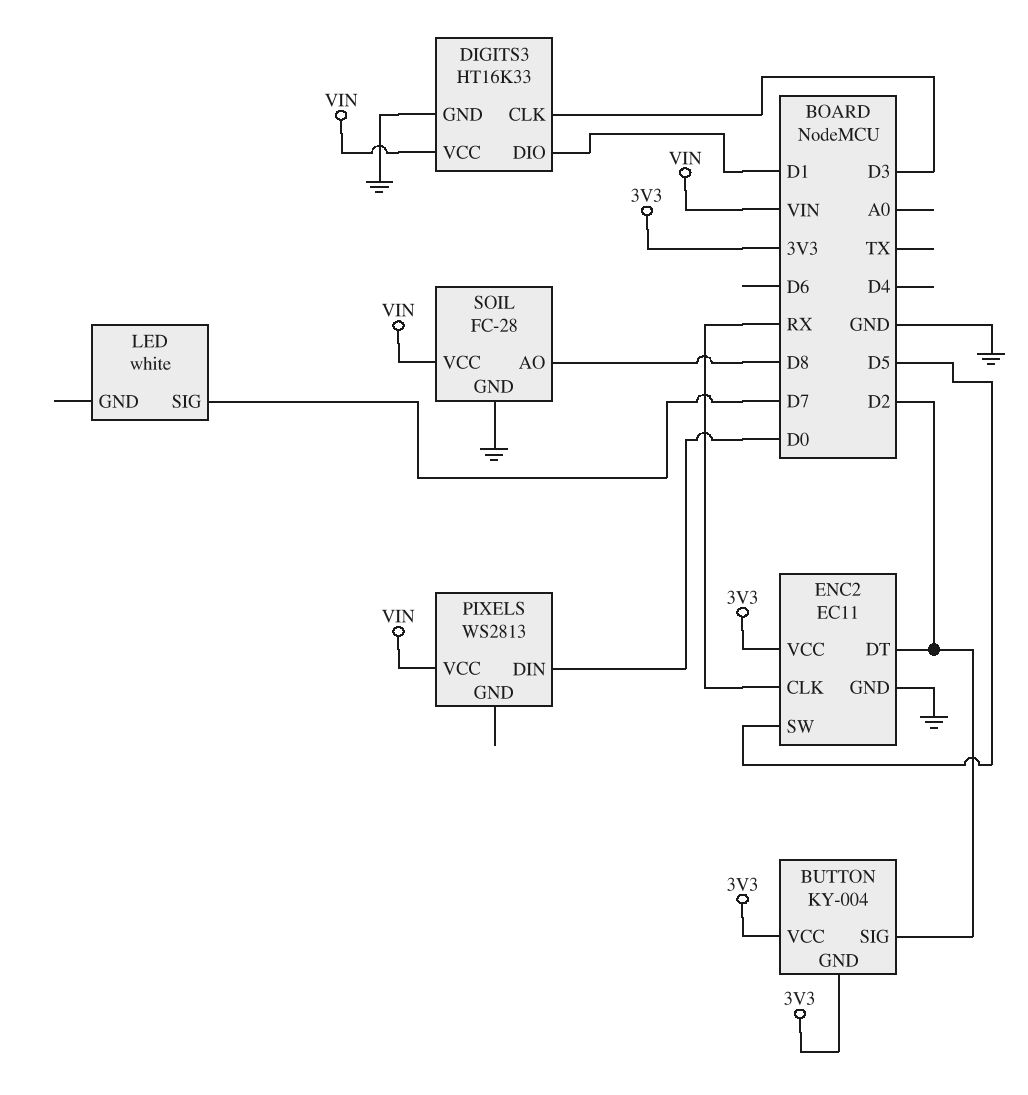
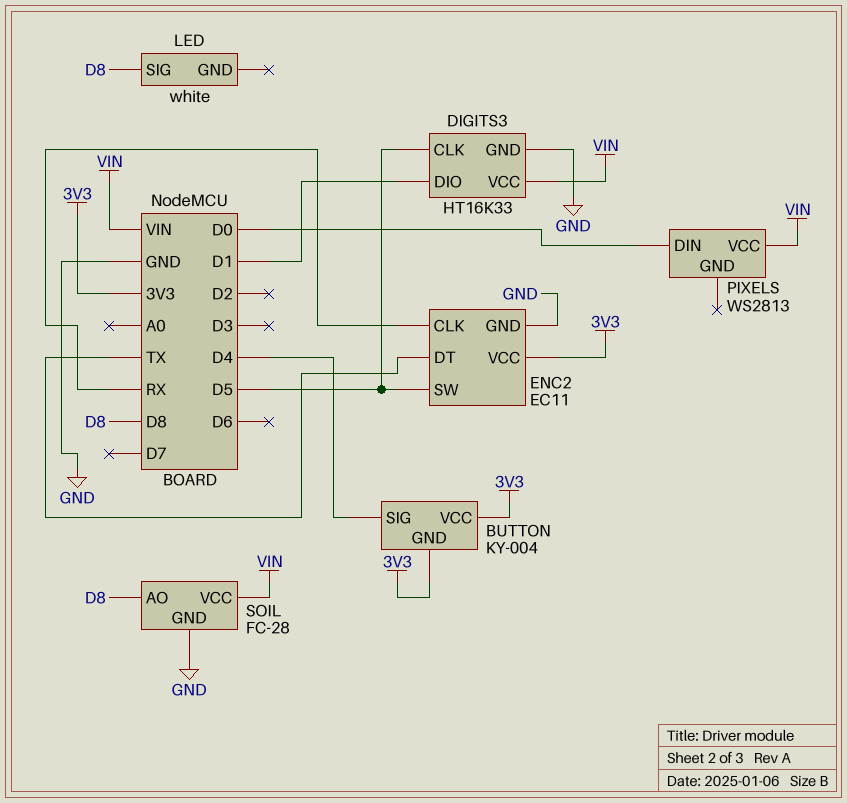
BUTTON pin SIG: D2 -> D4
DIGITS3 pin CLK: D3 -> D5
ENC2 pin DT: D2 -> TX
LED pin SIG: D7 -> D8

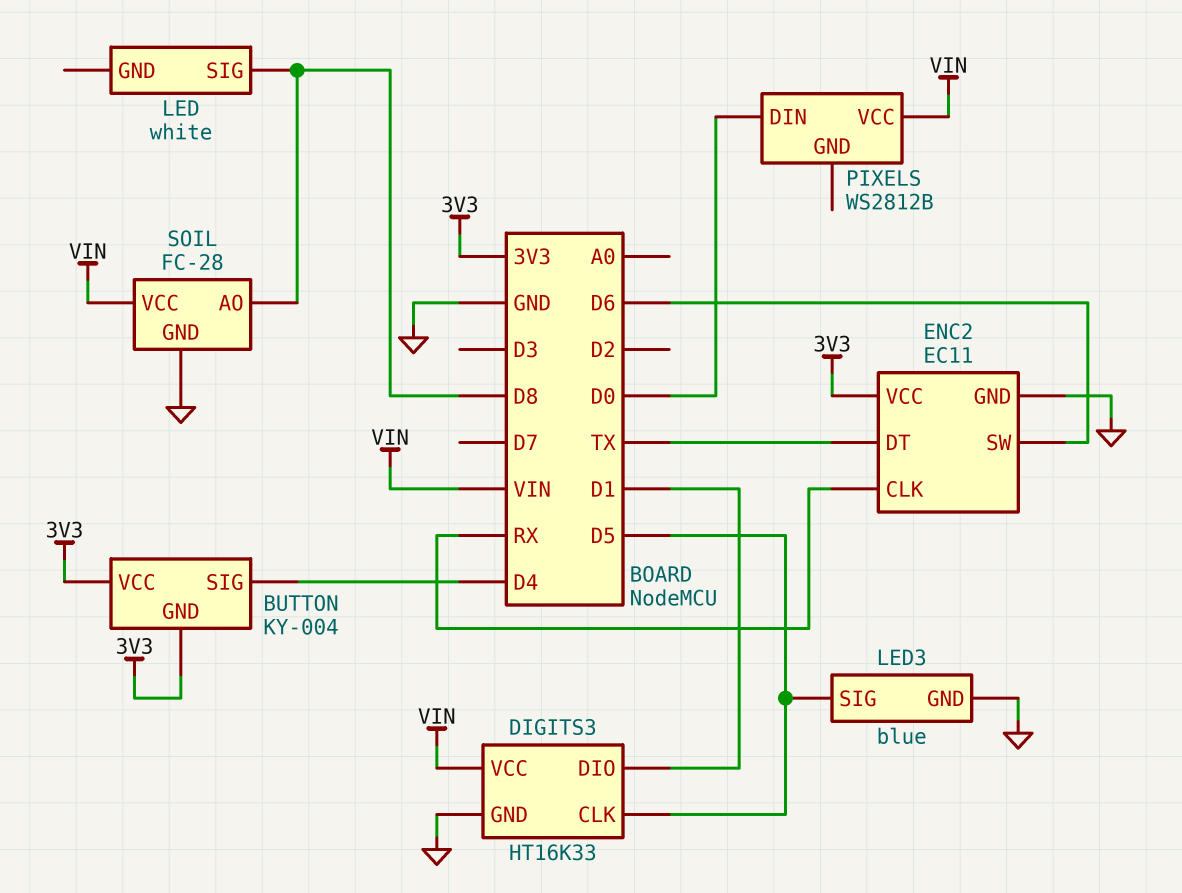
ENC2 pin SW: D5 -> D6
LED3: none -> blue
LED3 pin GND: none -> GND
LED3 pin SIG: none -> D5
PIXELS: WS2813 -> WS2812B

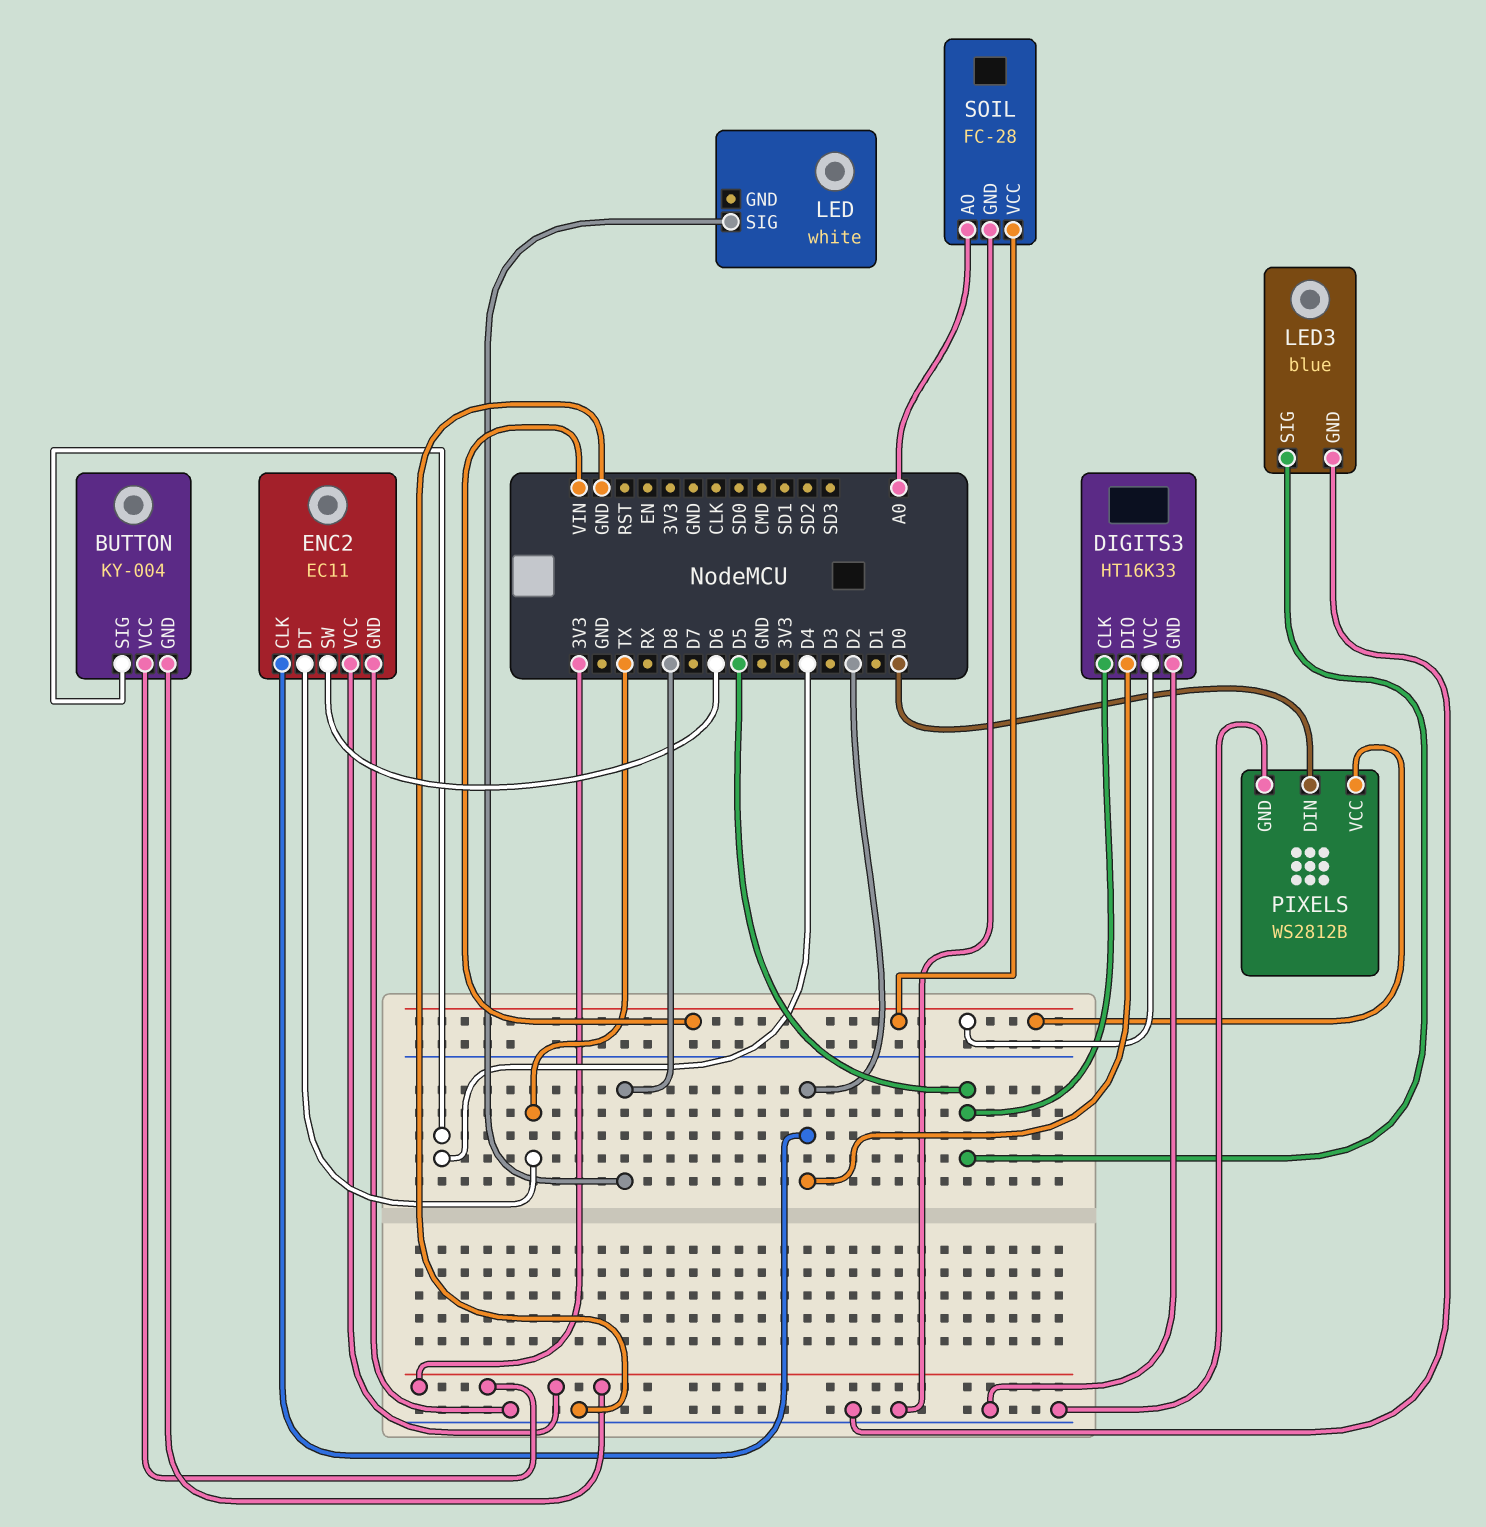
DIGITS3 pin DIO: D1 -> D2
ENC2 pin CLK: RX -> D2
PIXELS pin GND: none -> GND
SOIL pin AO: D8 -> A0

